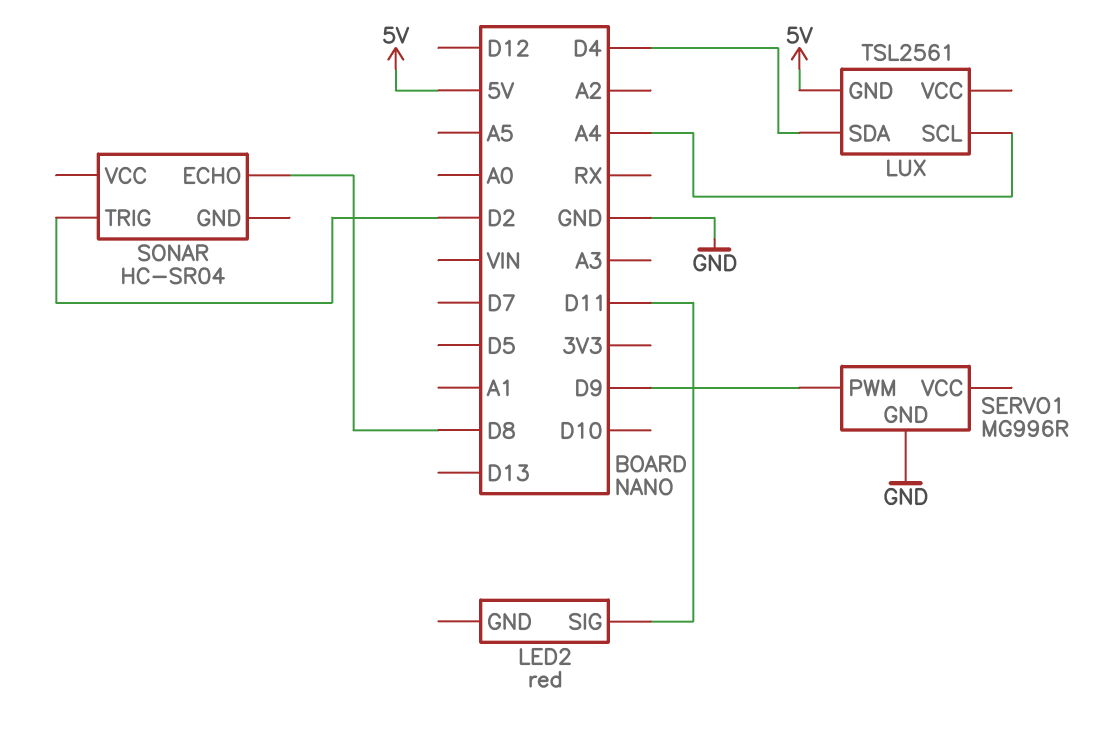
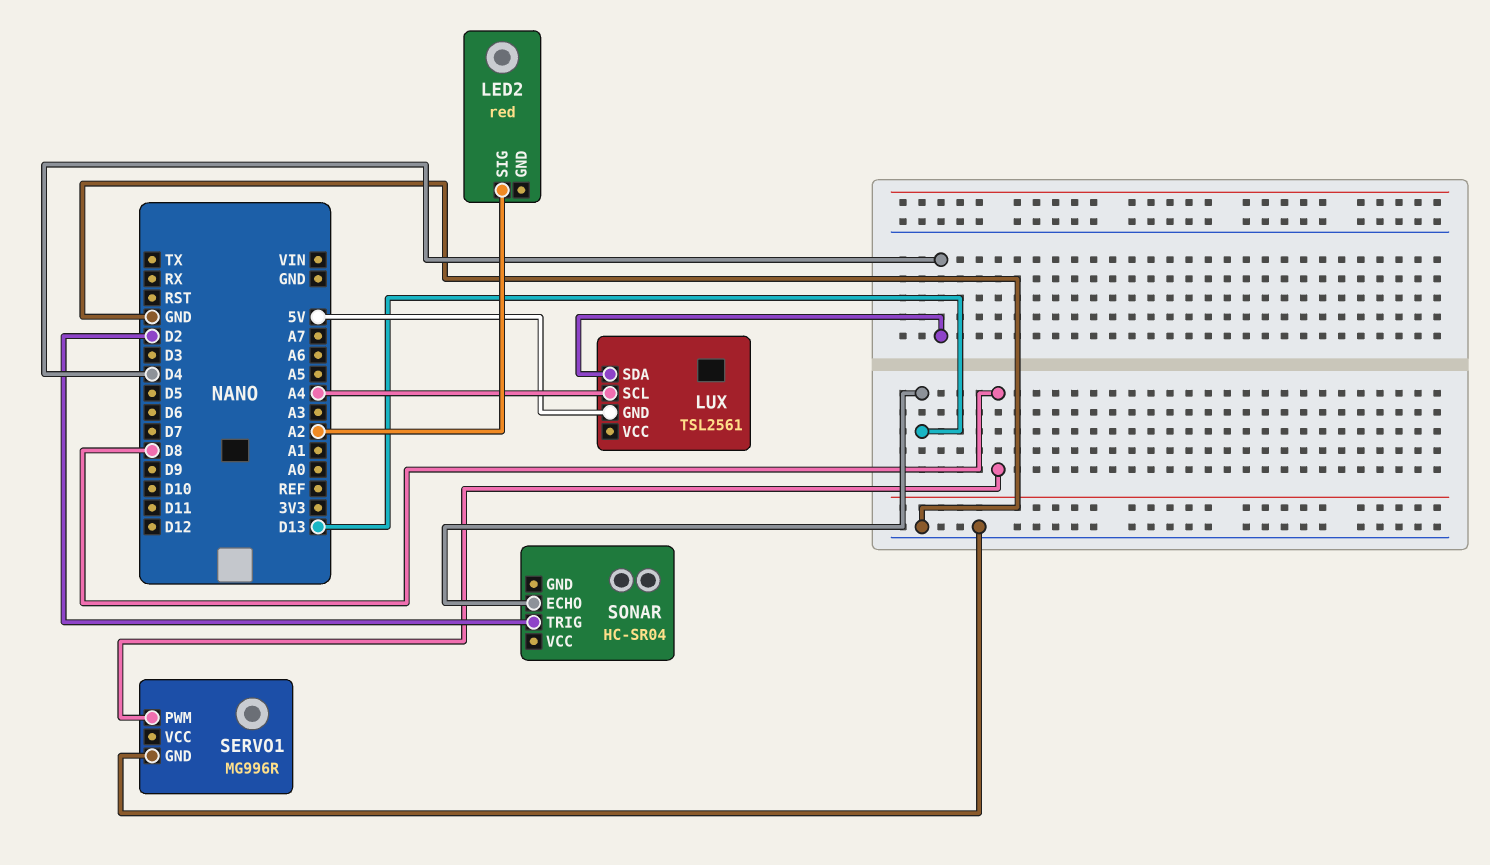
LED2 pin SIG: D11 -> A2
SERVO1 pin PWM: D9 -> D8
SONAR pin ECHO: D8 -> D13

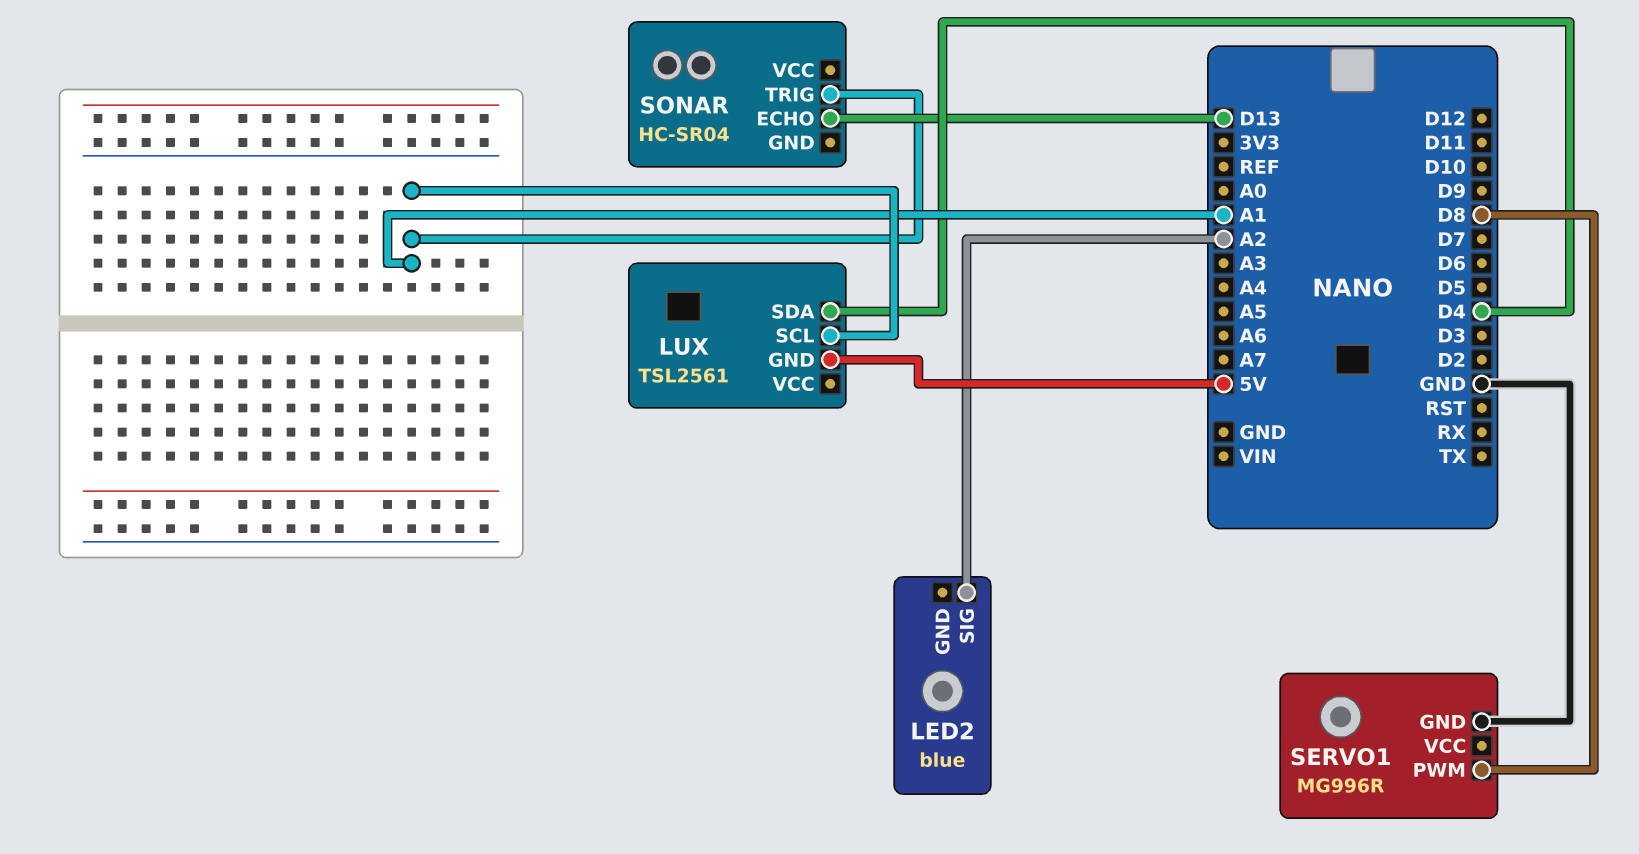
LED2: red -> blue
LUX pin SCL: A4 -> A1
SONAR pin TRIG: D2 -> A1

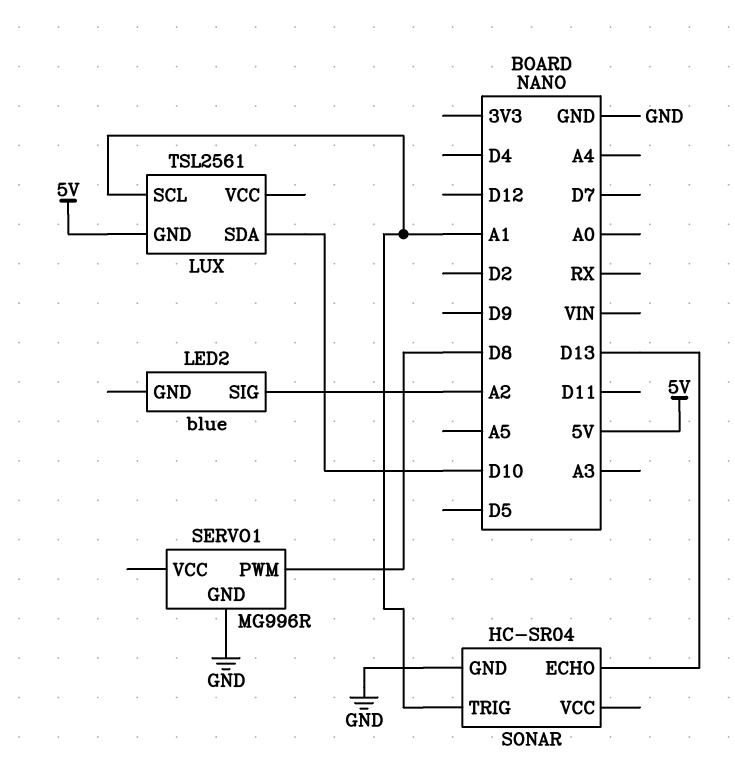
LUX pin SDA: D4 -> D10
SONAR pin GND: none -> GND

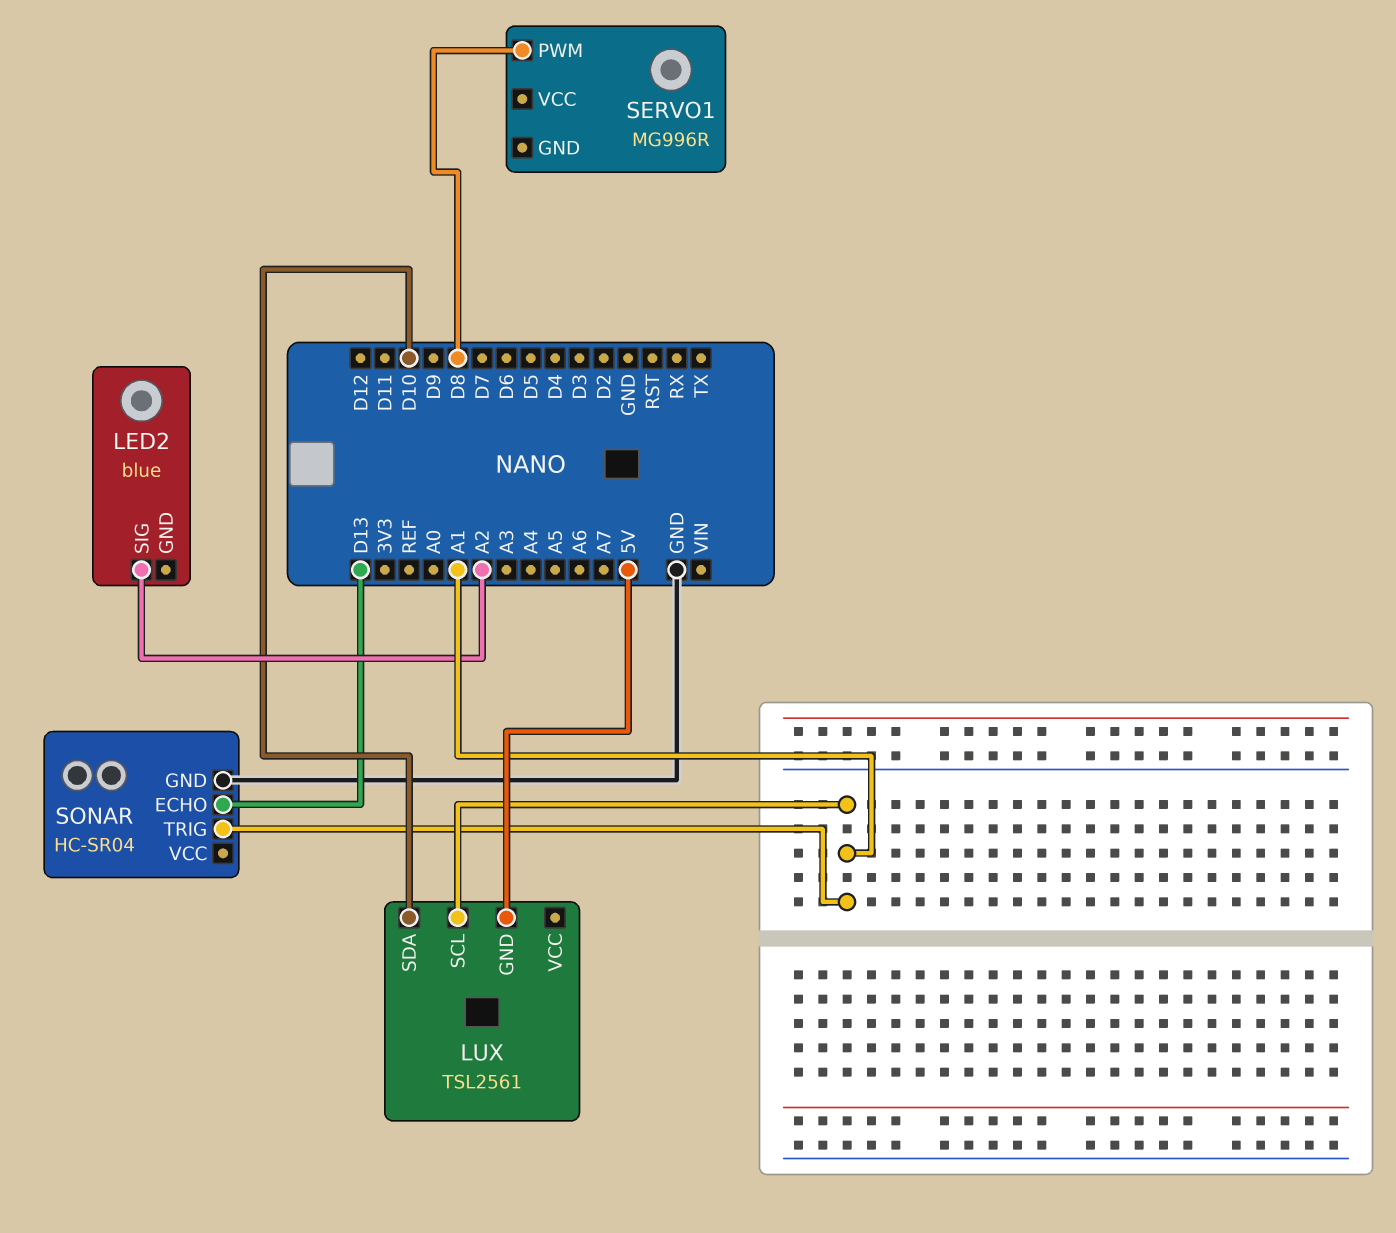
SERVO1 pin GND: GND -> none

